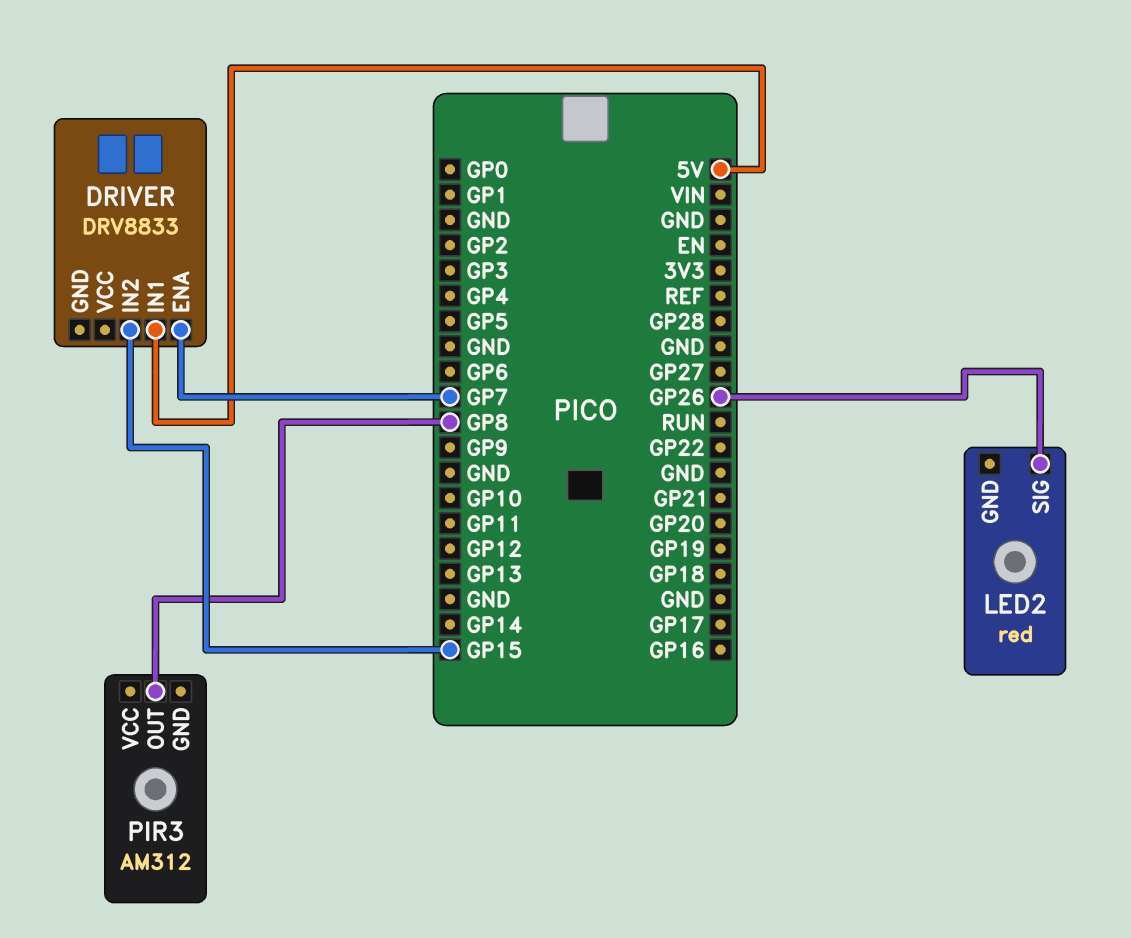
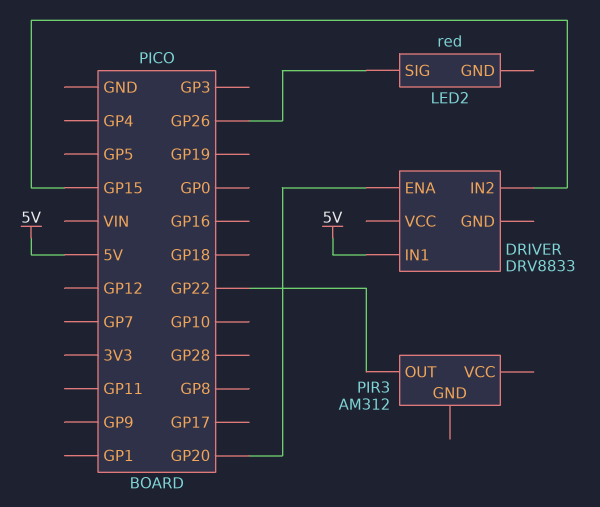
DRIVER pin ENA: GP7 -> GP20
PIR3 pin OUT: GP8 -> GP22

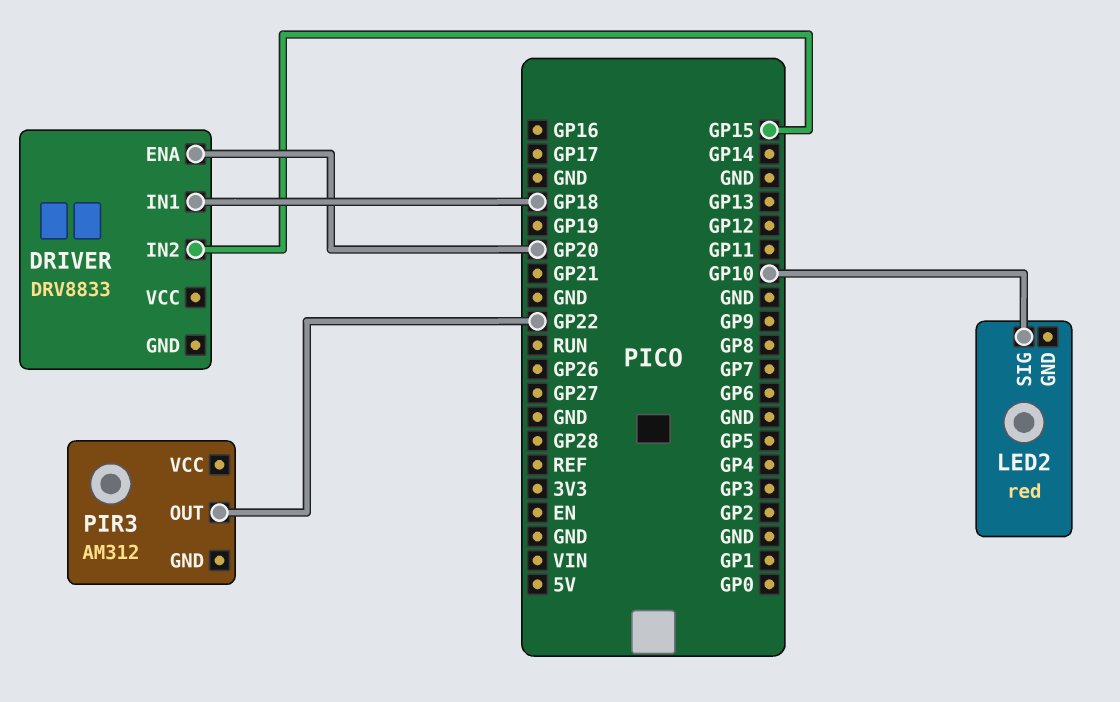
DRIVER pin IN1: 5V -> GP18
LED2 pin SIG: GP26 -> GP10

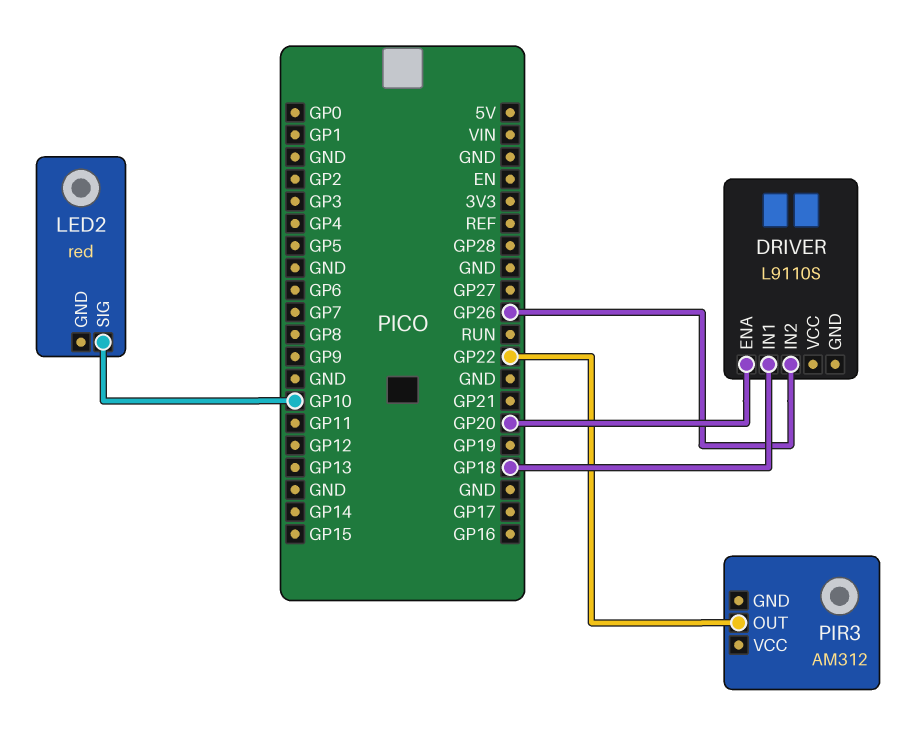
DRIVER: DRV8833 -> L9110S
DRIVER pin IN2: GP15 -> GP26

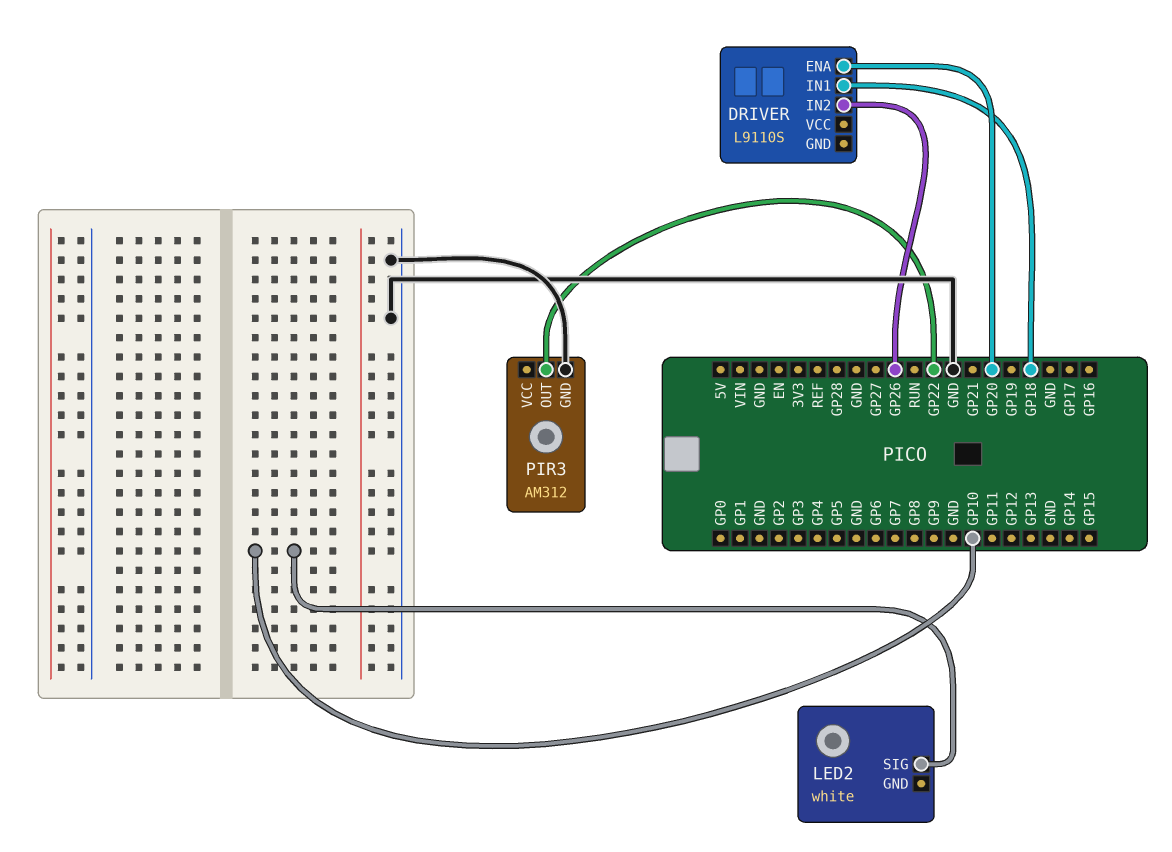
LED2: red -> white
PIR3 pin GND: none -> GND

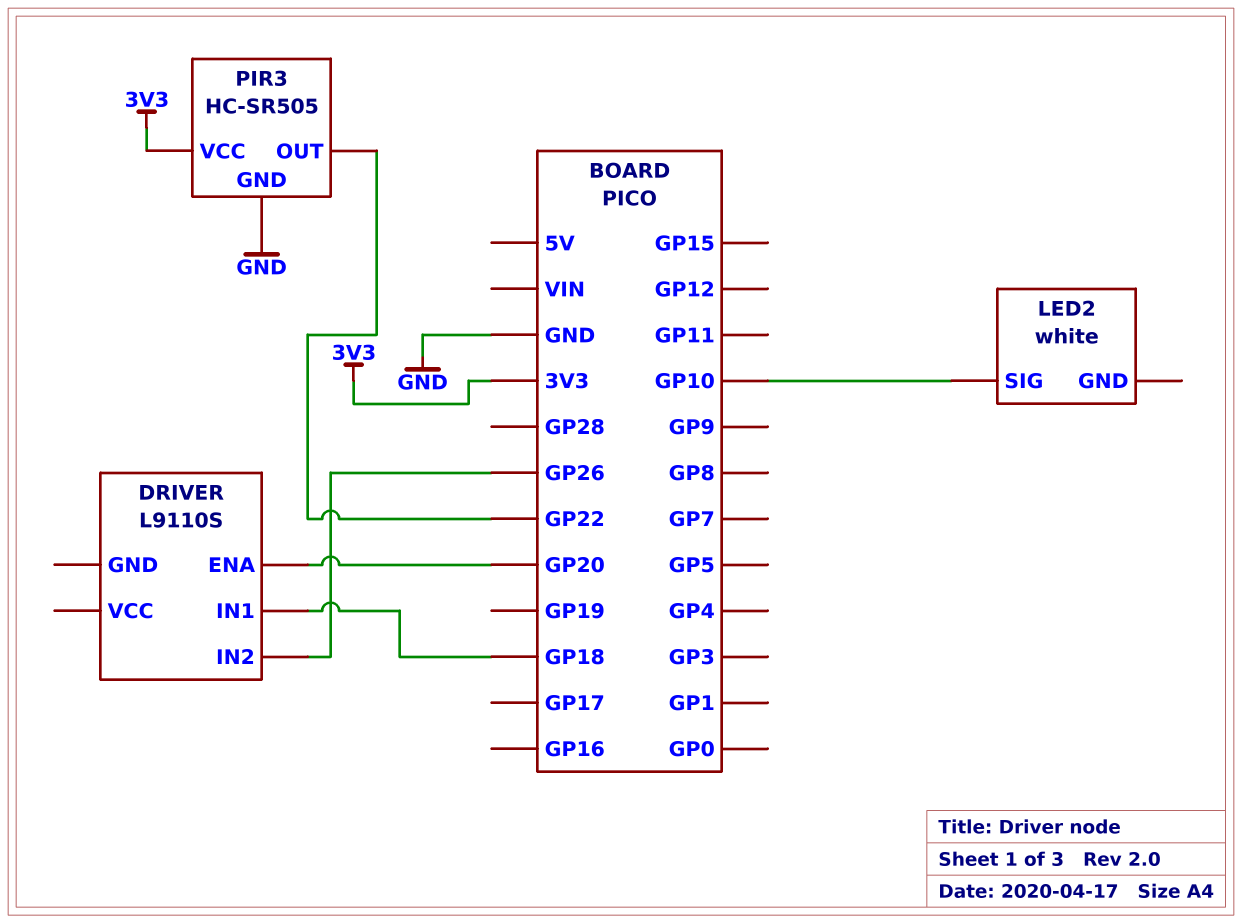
PIR3: AM312 -> HC-SR505
PIR3 pin VCC: none -> 3V3

